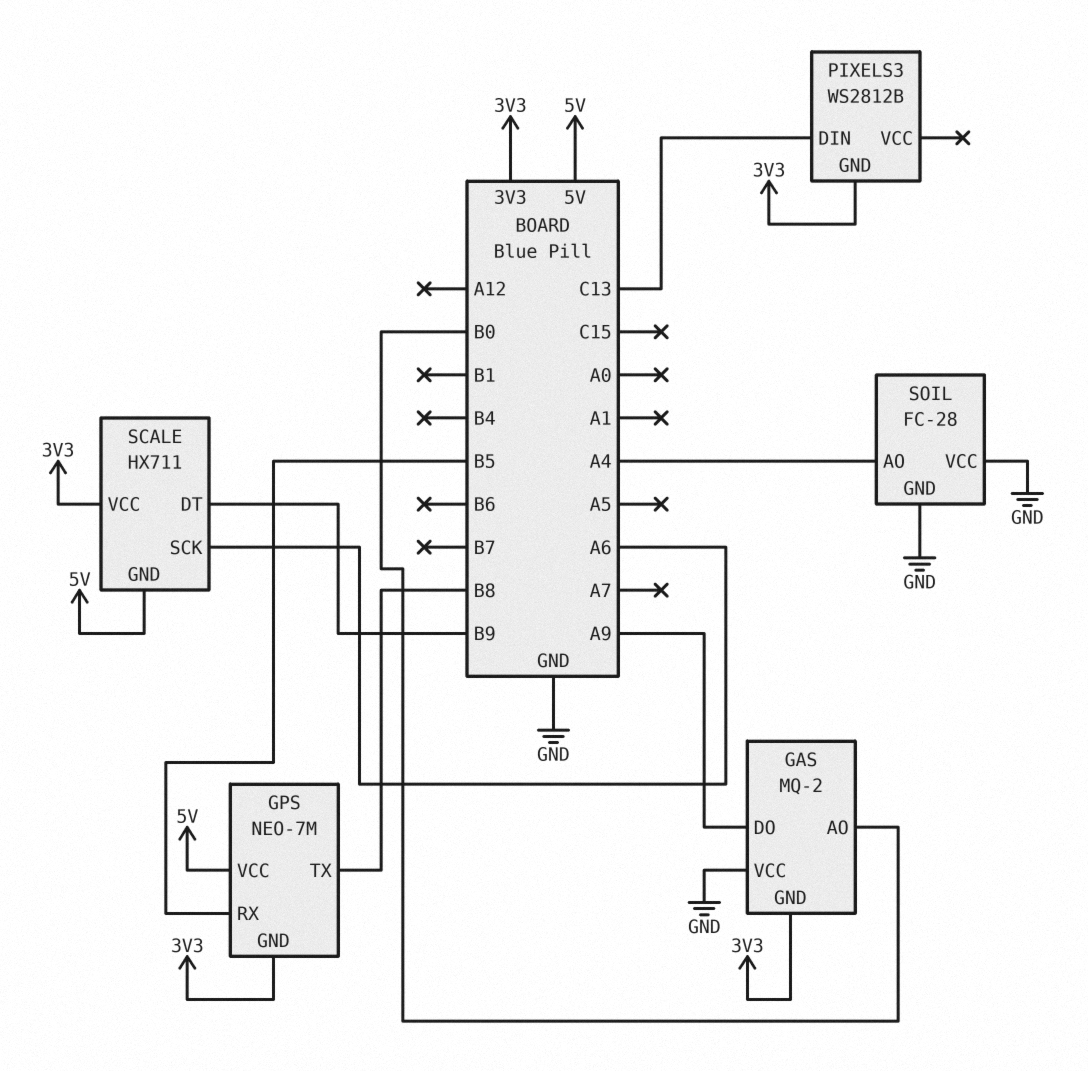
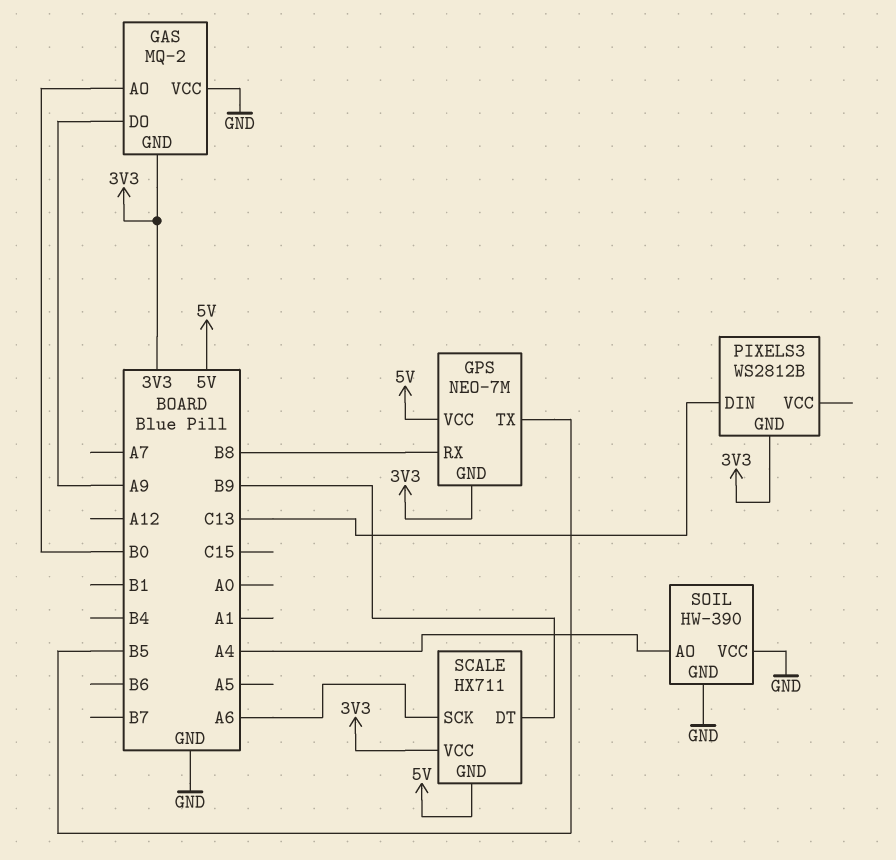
GPS pin RX: B5 -> B8
GPS pin TX: B8 -> B5
SOIL: FC-28 -> HW-390

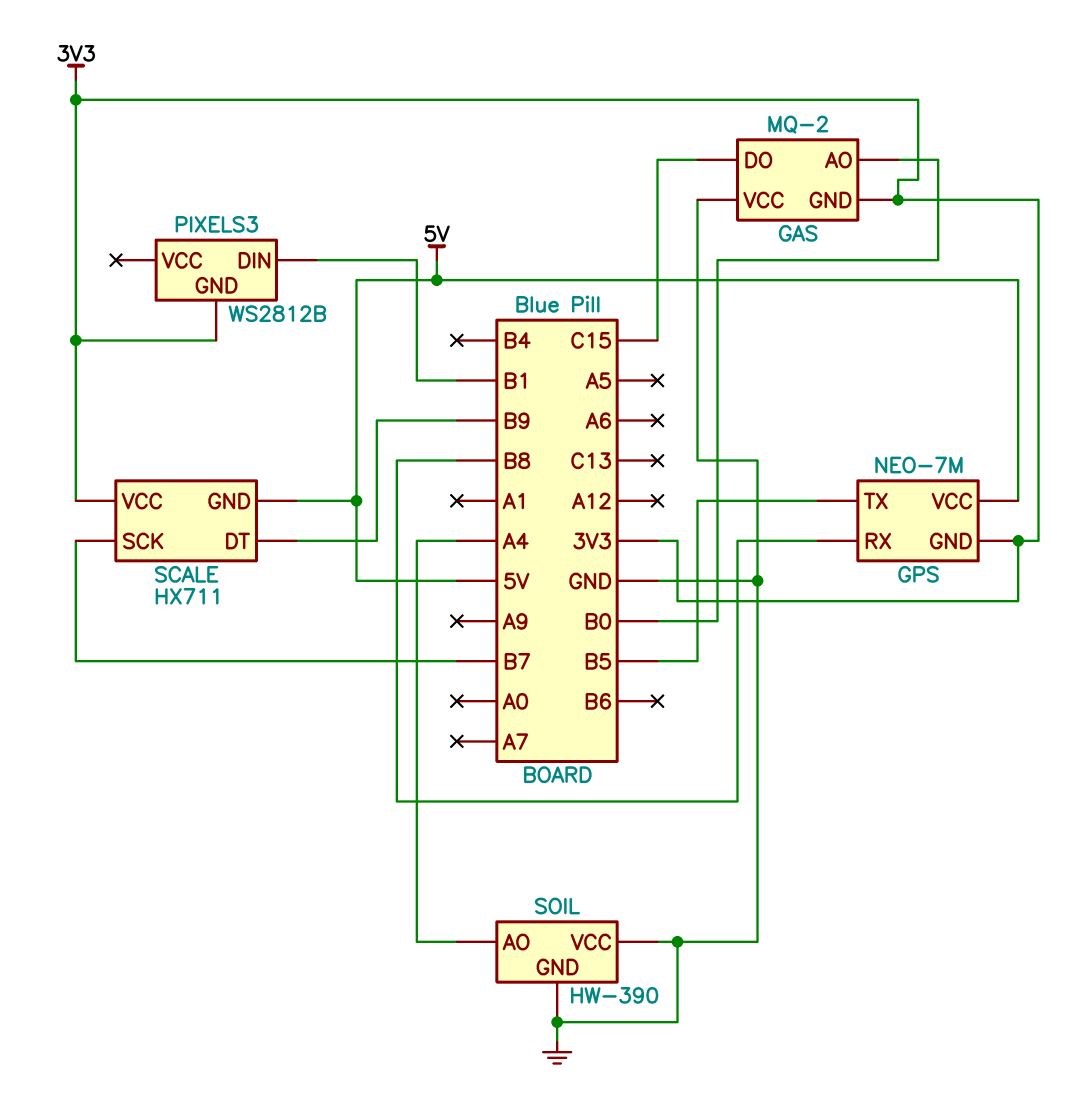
GAS pin DO: A9 -> C15
PIXELS3 pin DIN: C13 -> B1
SCALE pin SCK: A6 -> B7

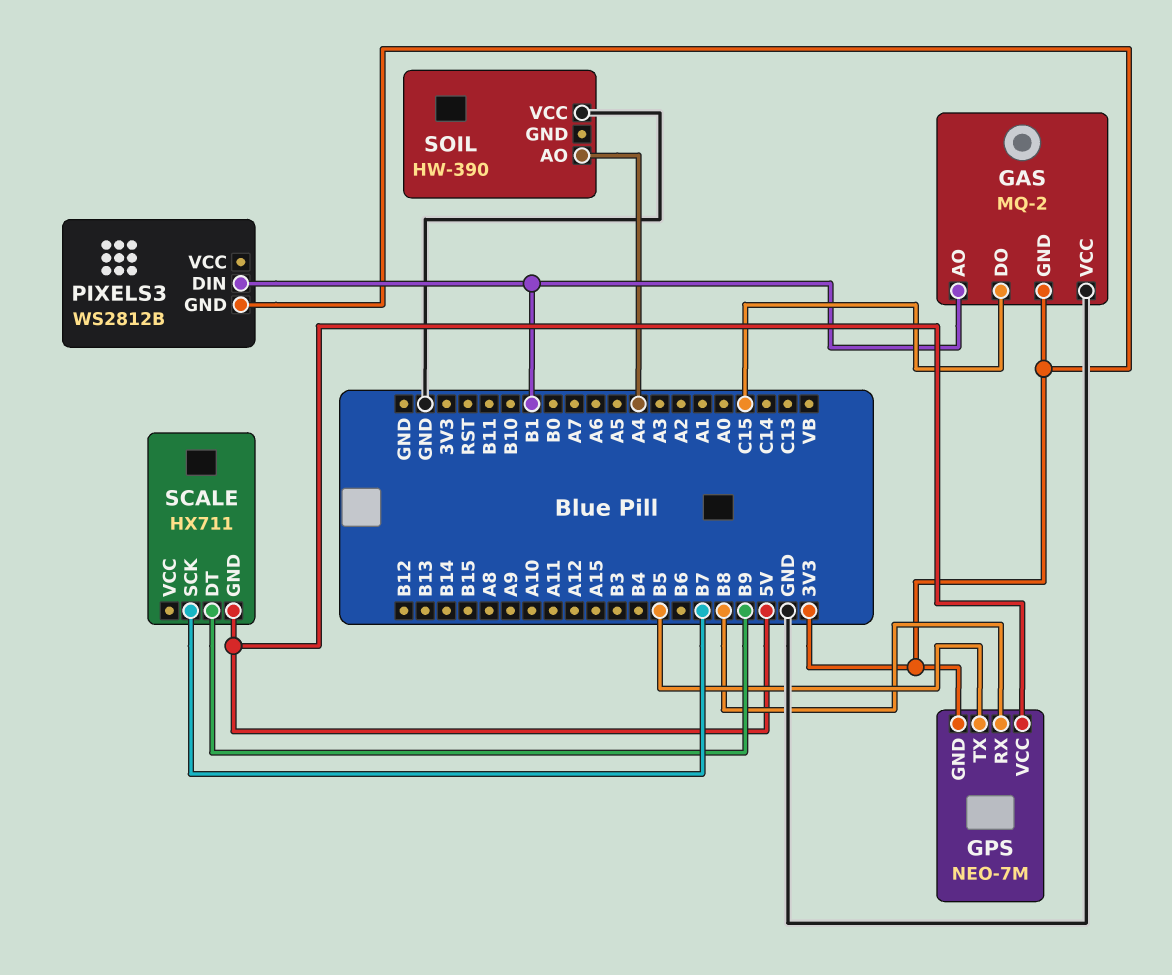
GAS pin AO: B0 -> B1
SCALE pin VCC: 3V3 -> none
SOIL pin GND: GND -> none

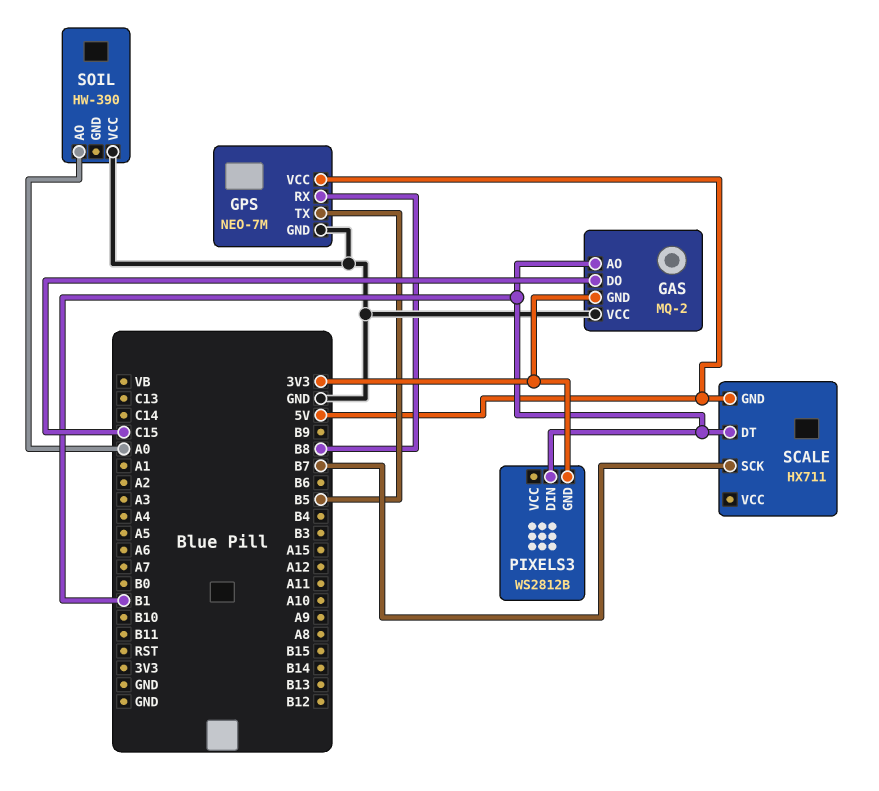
GPS pin GND: 3V3 -> GND
SCALE pin DT: B9 -> B1
SOIL pin AO: A4 -> A0

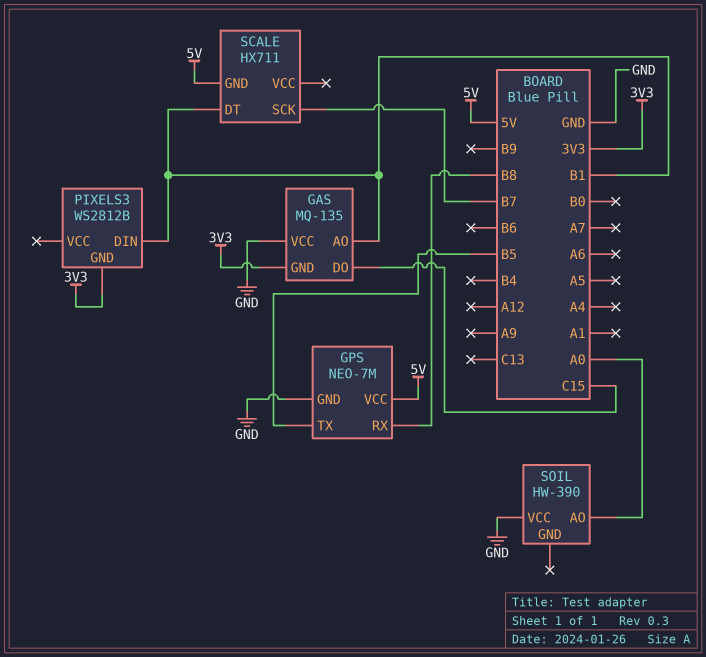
GAS: MQ-2 -> MQ-135

